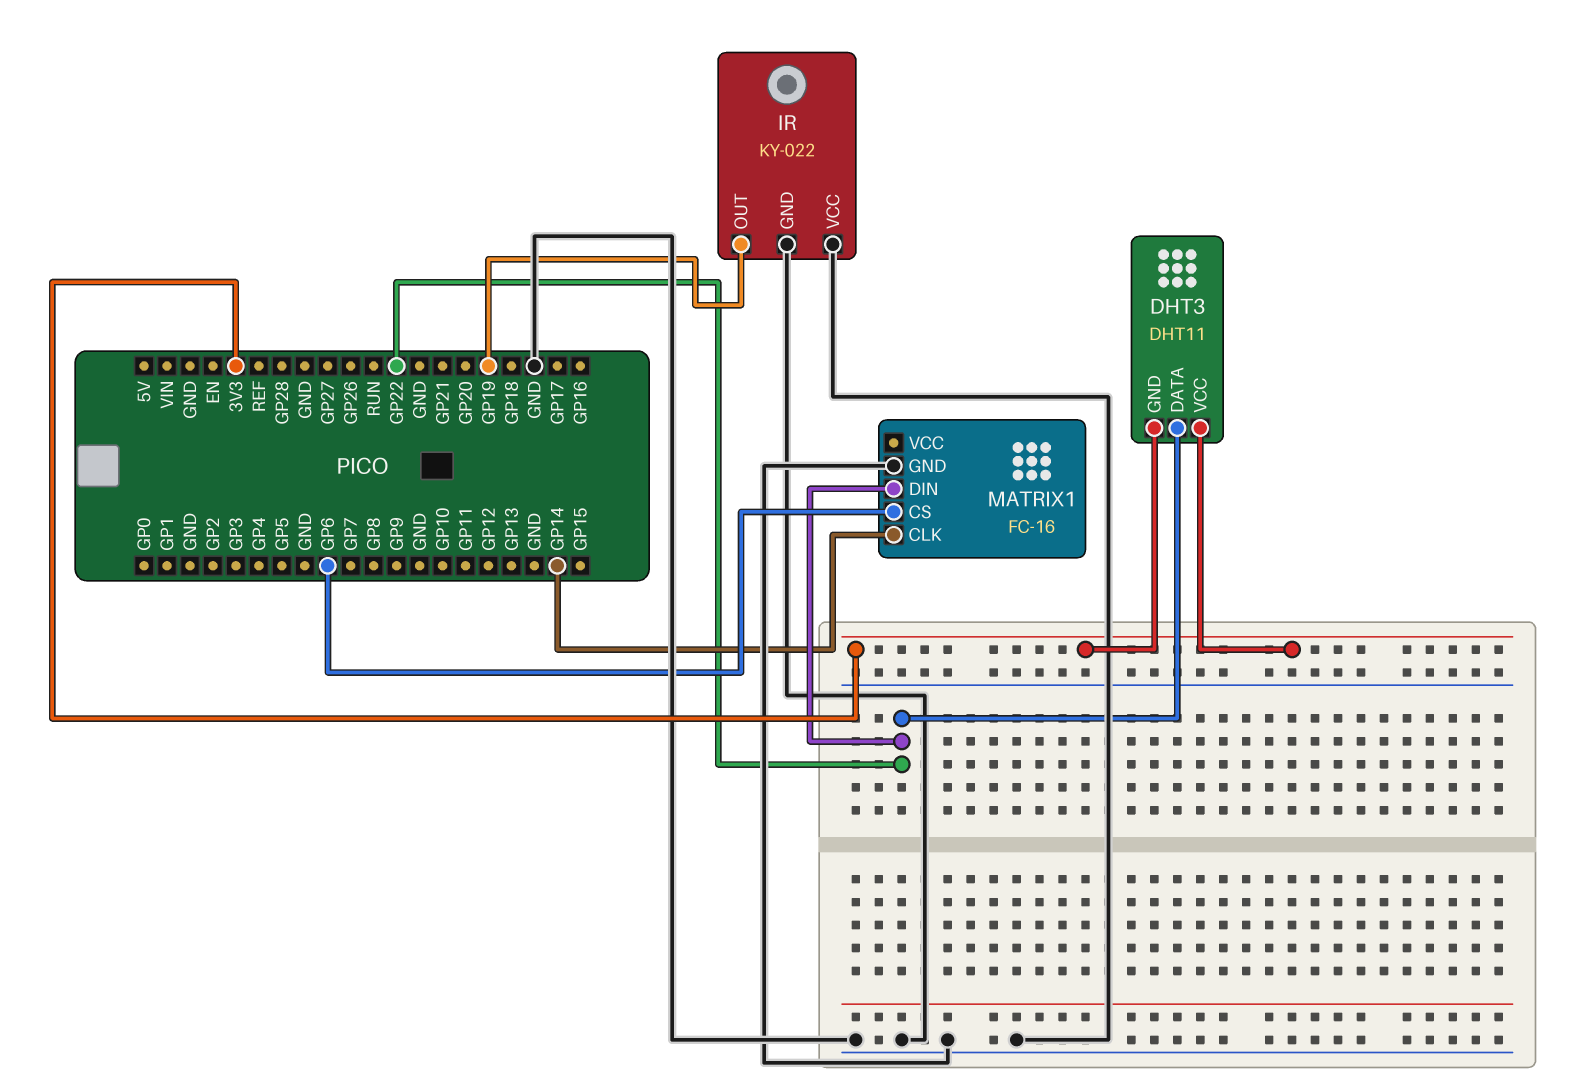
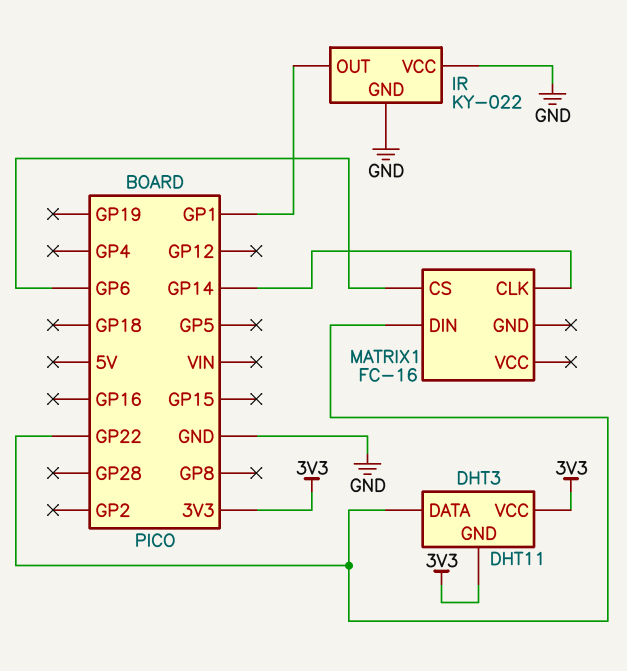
IR pin OUT: GP19 -> GP1
MATRIX1 pin GND: GND -> none

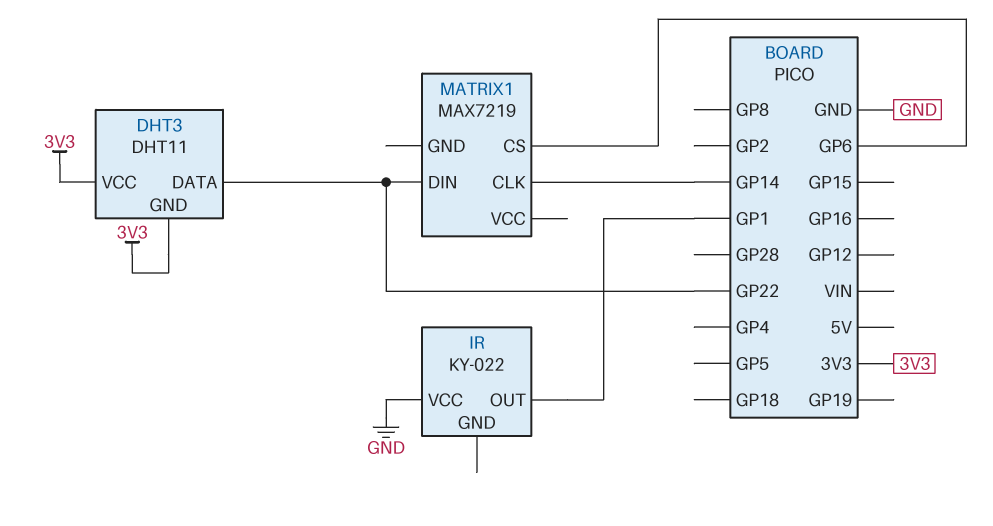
IR pin GND: GND -> none
MATRIX1: FC-16 -> MAX7219

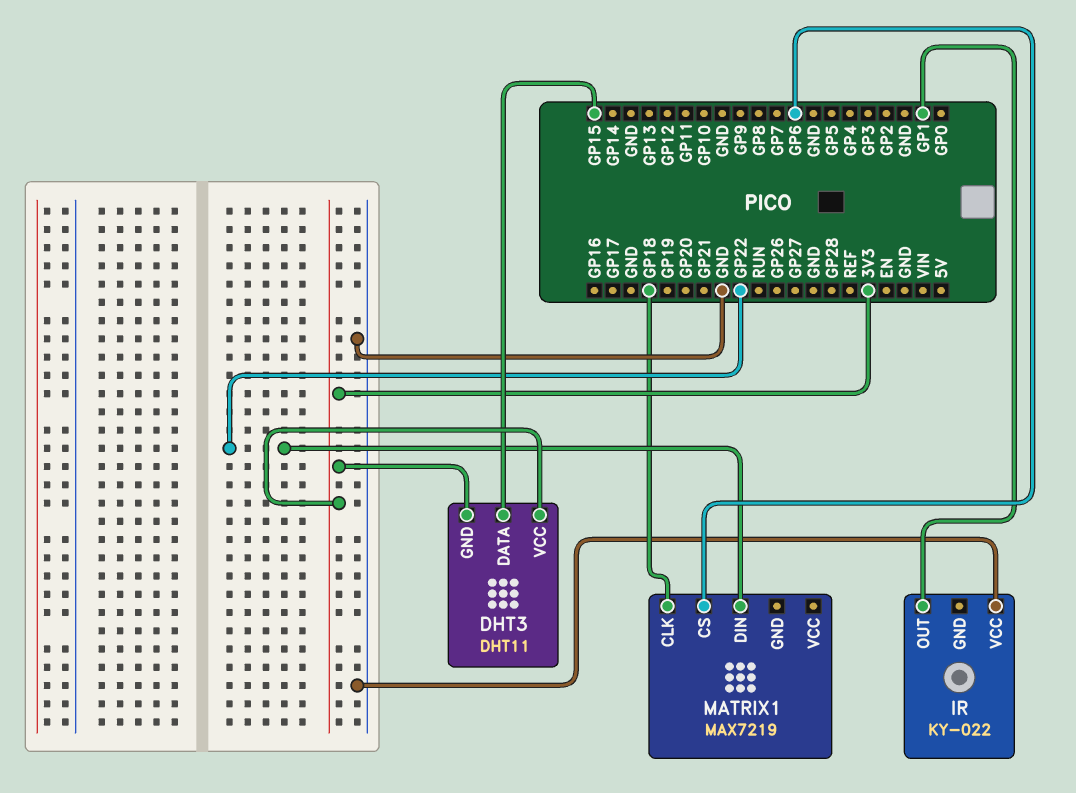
DHT3 pin DATA: GP22 -> GP15
MATRIX1 pin CLK: GP14 -> GP18

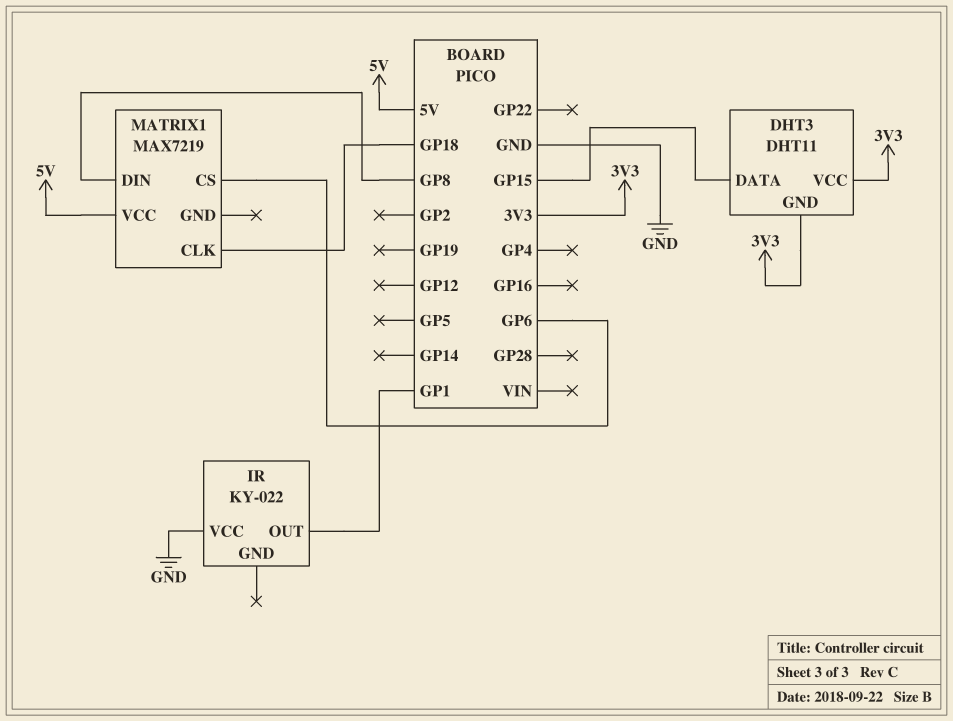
MATRIX1 pin DIN: GP22 -> GP8
MATRIX1 pin VCC: none -> 5V

